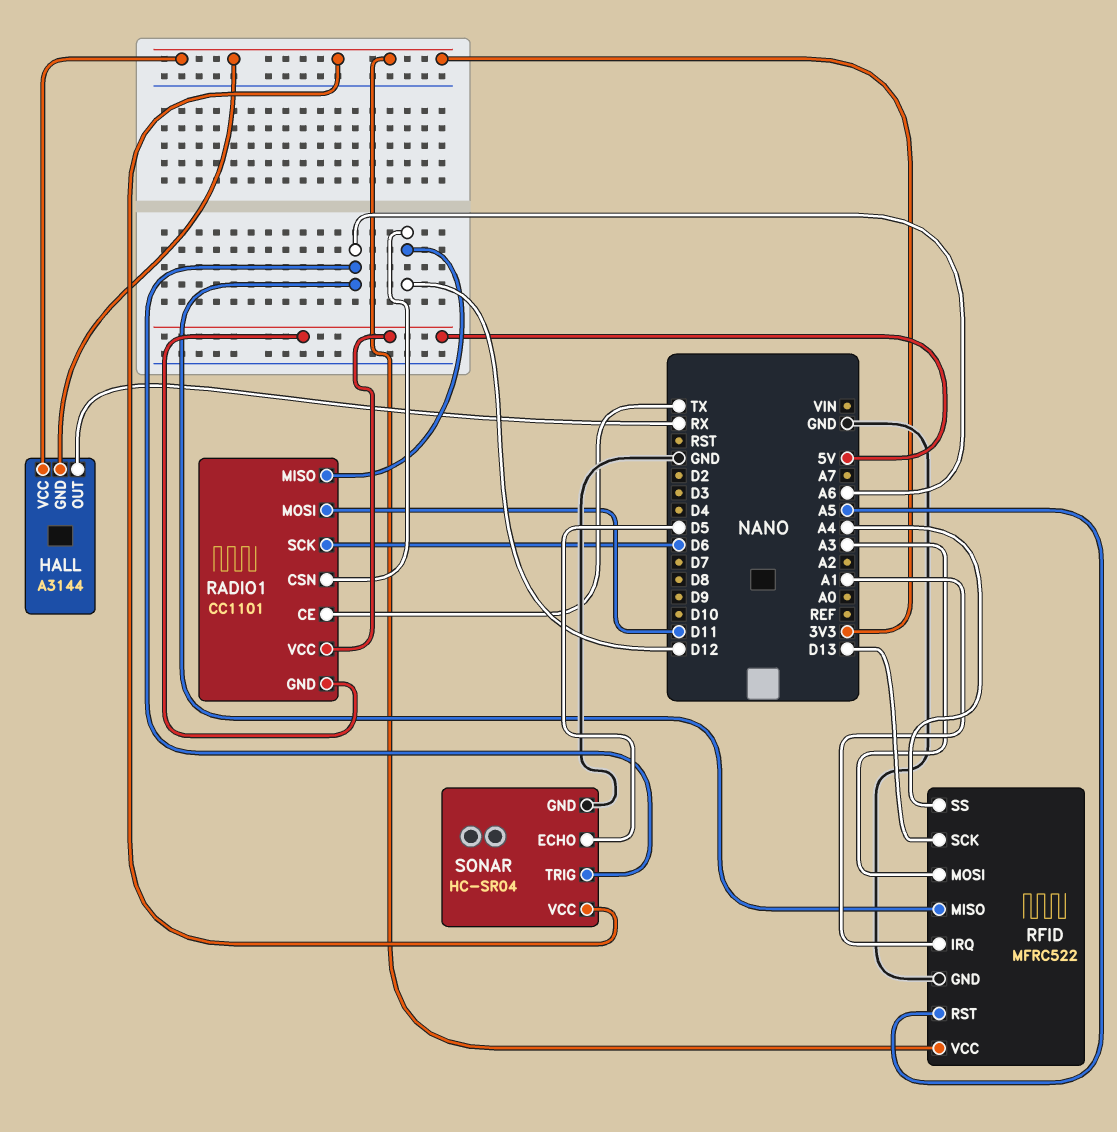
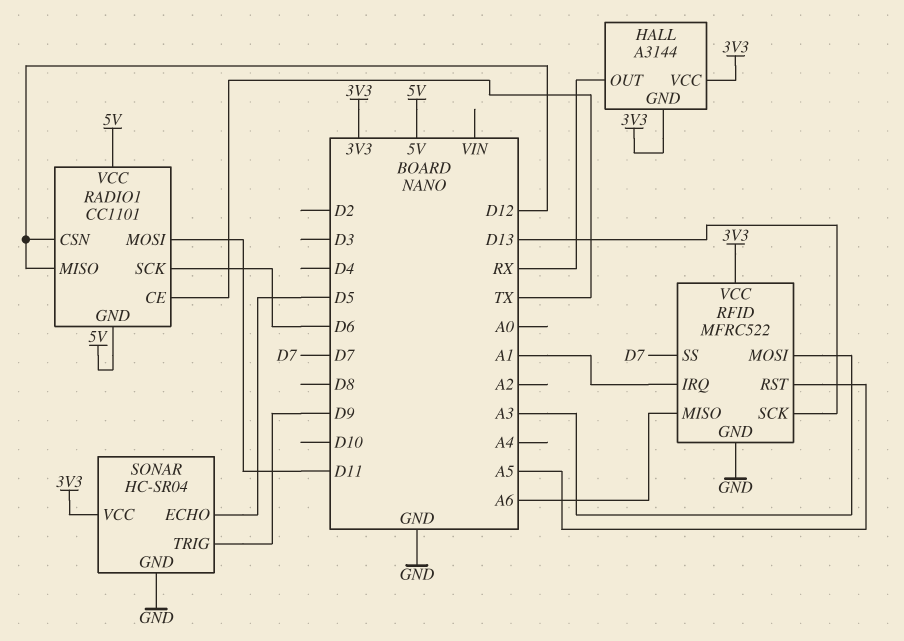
RFID pin SS: A4 -> D7
SONAR pin TRIG: A6 -> D9

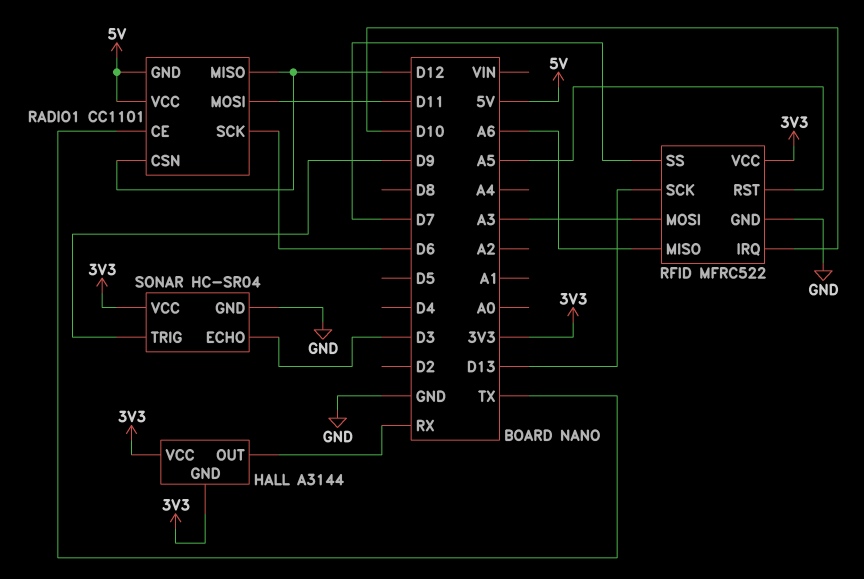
RFID pin IRQ: A1 -> D10
SONAR pin ECHO: D5 -> D3

